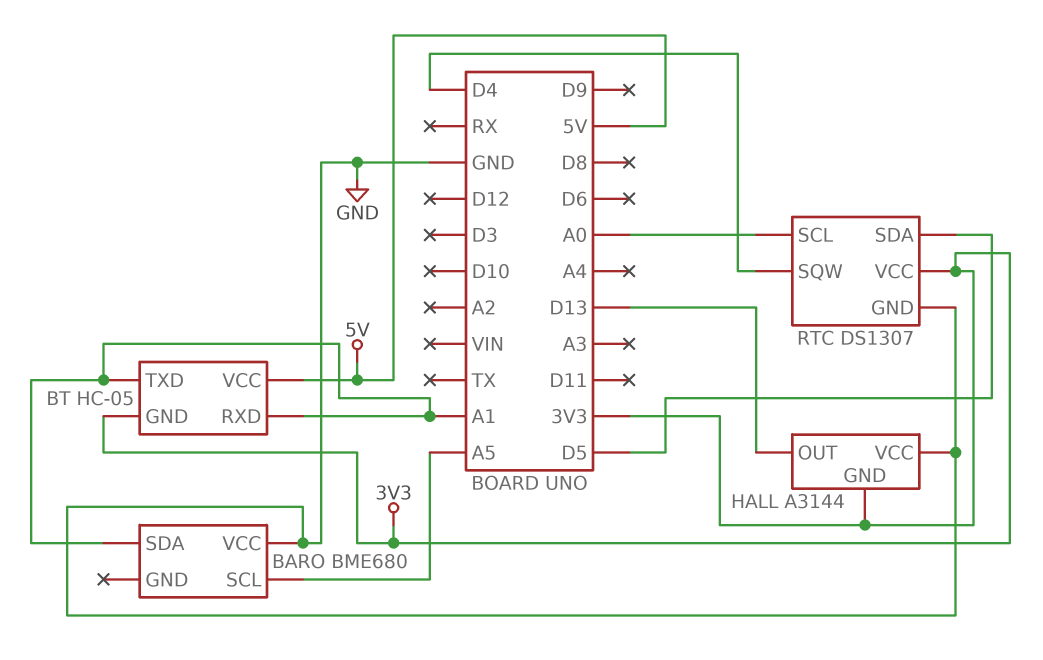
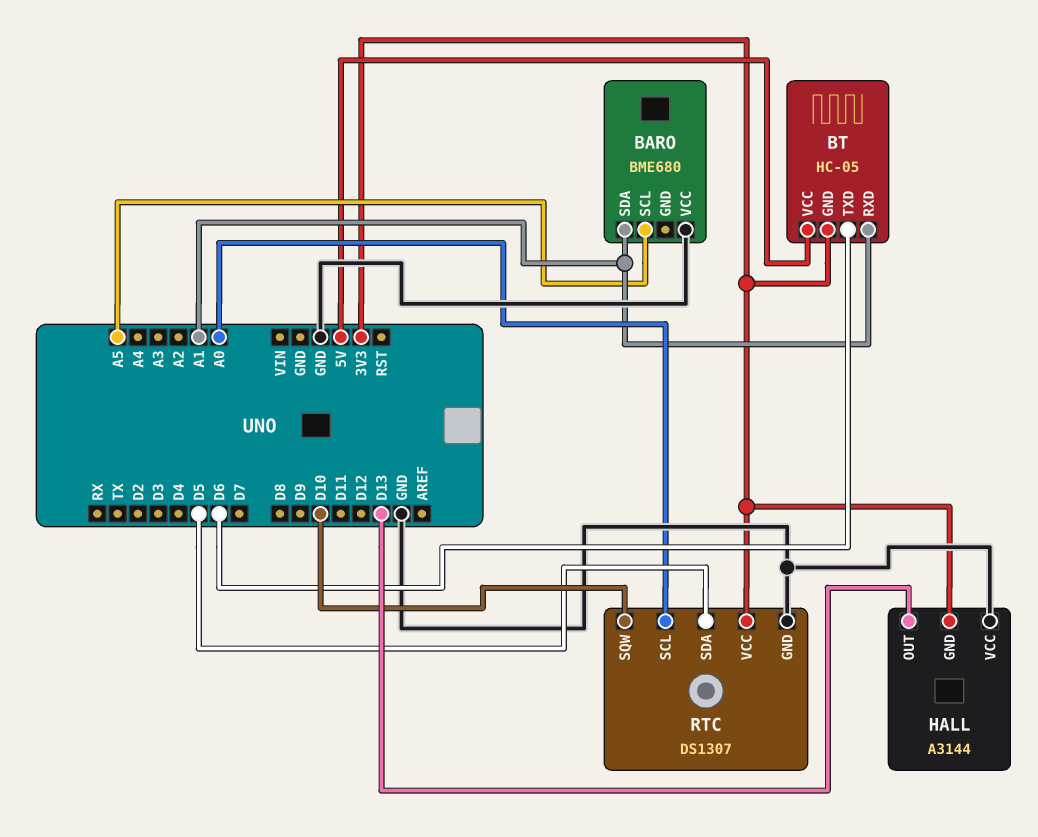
BT pin TXD: A1 -> D6
RTC pin SQW: D4 -> D10

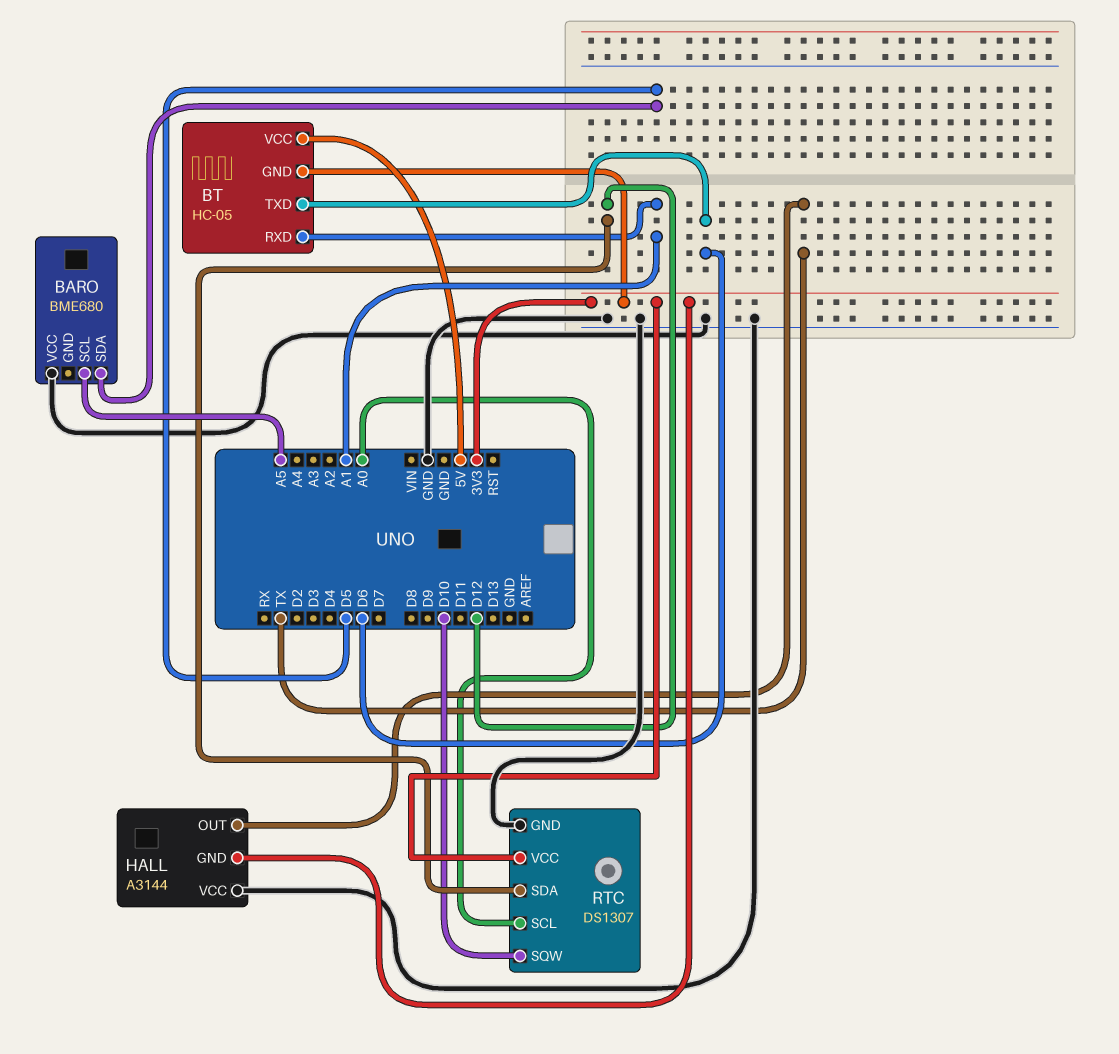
BARO pin SDA: A1 -> D5
HALL pin OUT: D13 -> TX
RTC pin SDA: D5 -> D12

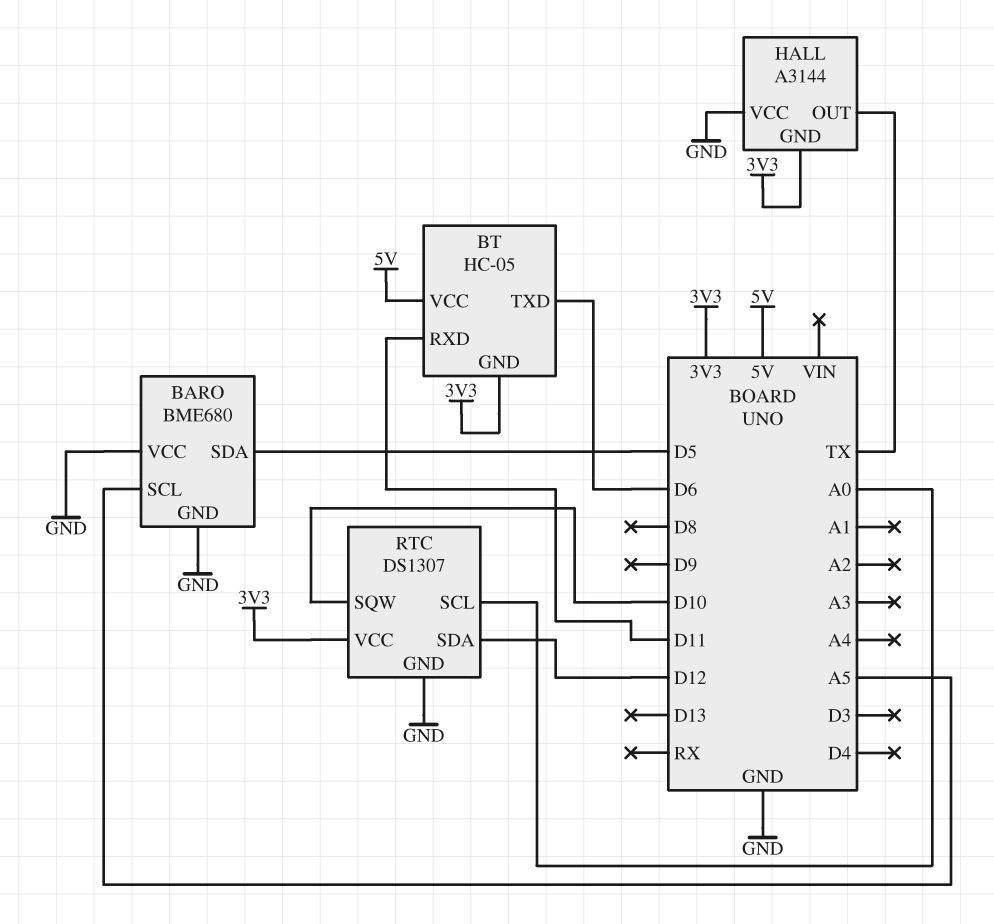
BARO pin GND: none -> GND
BT pin RXD: A1 -> D11

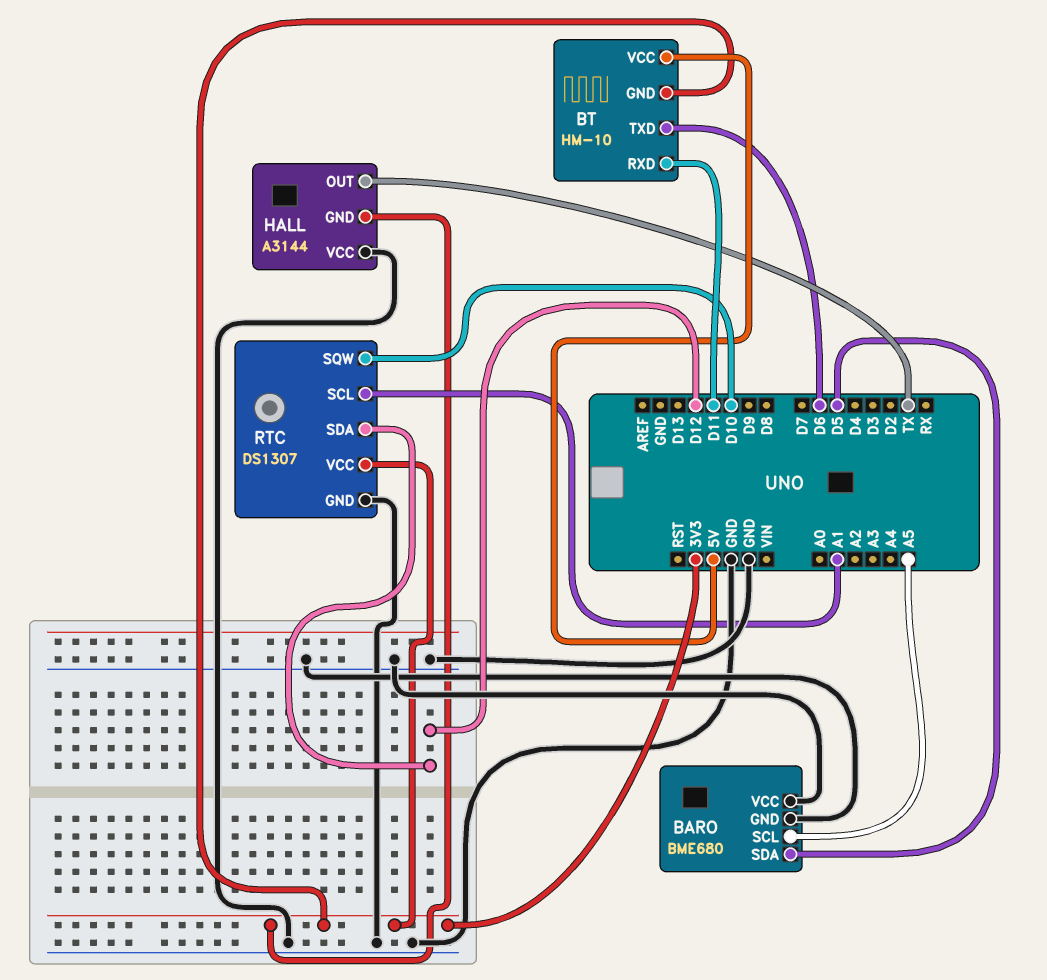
BT: HC-05 -> HM-10
RTC pin SCL: A0 -> A1

